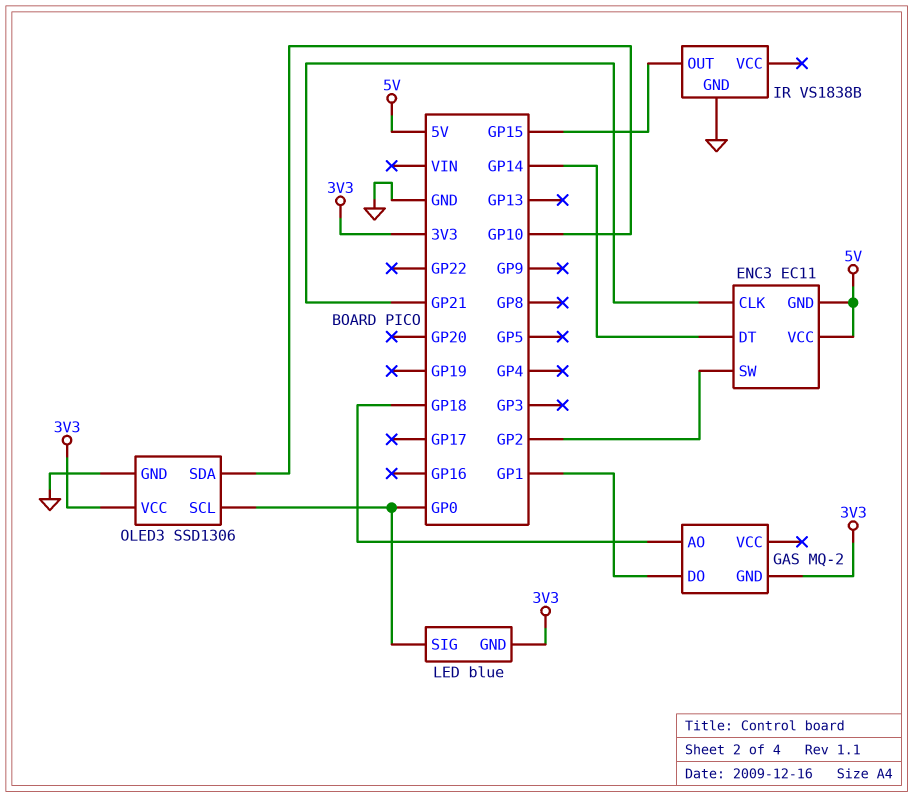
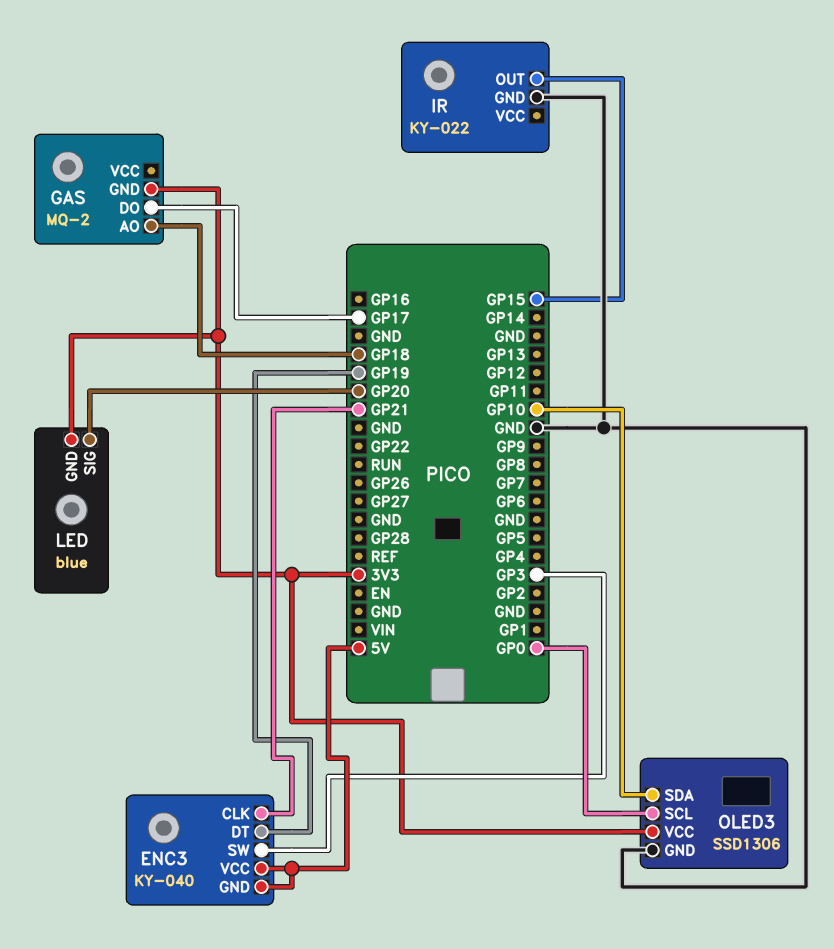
ENC3: EC11 -> KY-040
ENC3 pin DT: GP14 -> GP19
ENC3 pin SW: GP2 -> GP3
GAS pin DO: GP1 -> GP17
IR: VS1838B -> KY-022
LED pin SIG: GP0 -> GP20

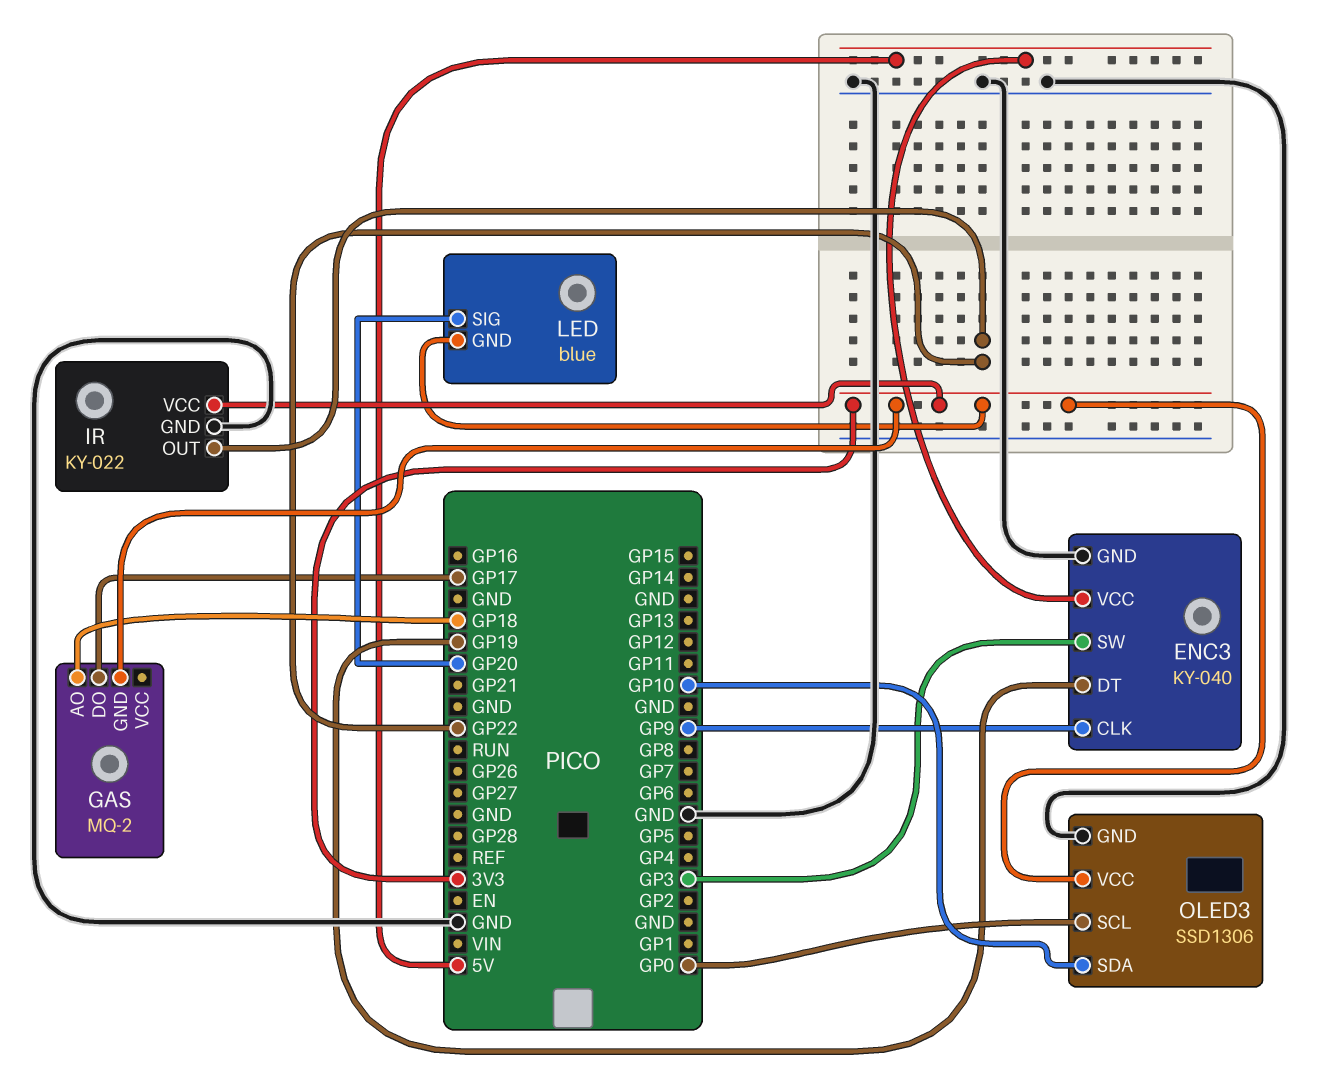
ENC3 pin CLK: GP21 -> GP9
ENC3 pin GND: 5V -> GND
IR pin OUT: GP15 -> GP22
IR pin VCC: none -> 3V3

